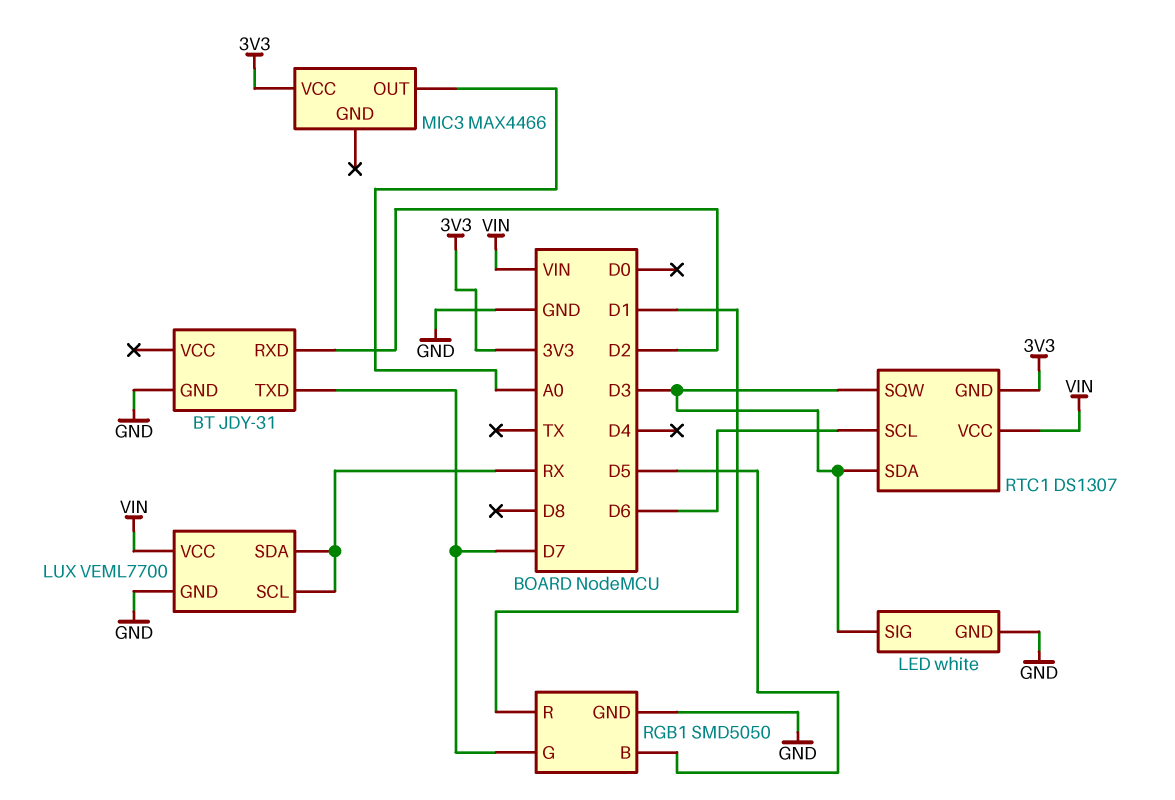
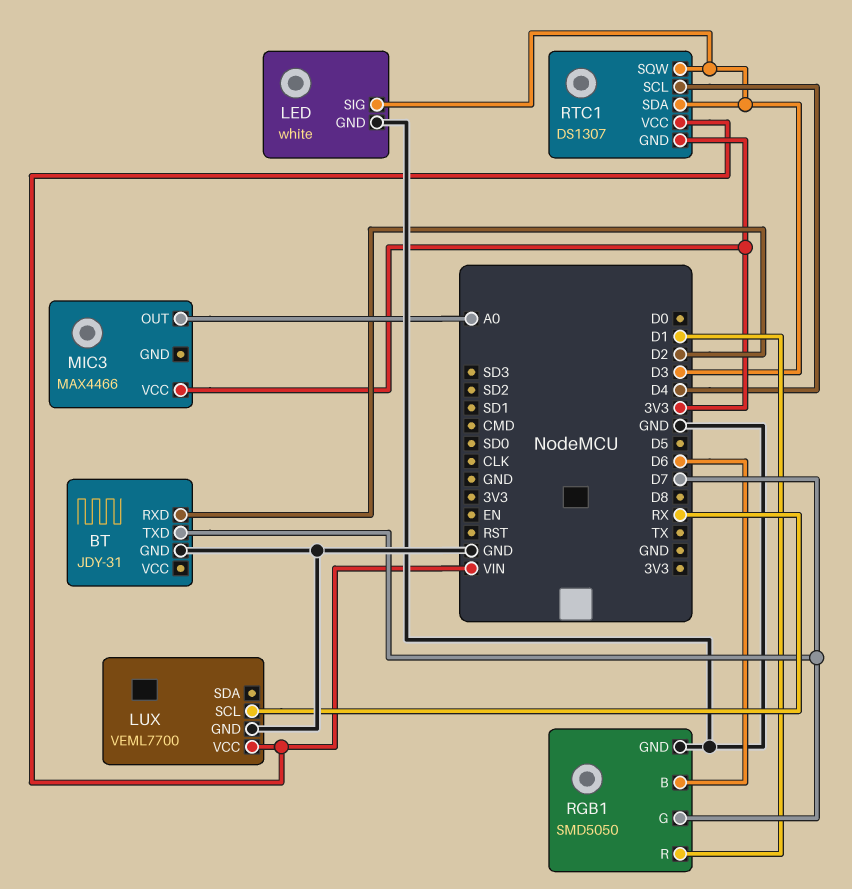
LUX pin SDA: RX -> none
RGB1 pin B: D5 -> D6
RTC1 pin SCL: D6 -> D4

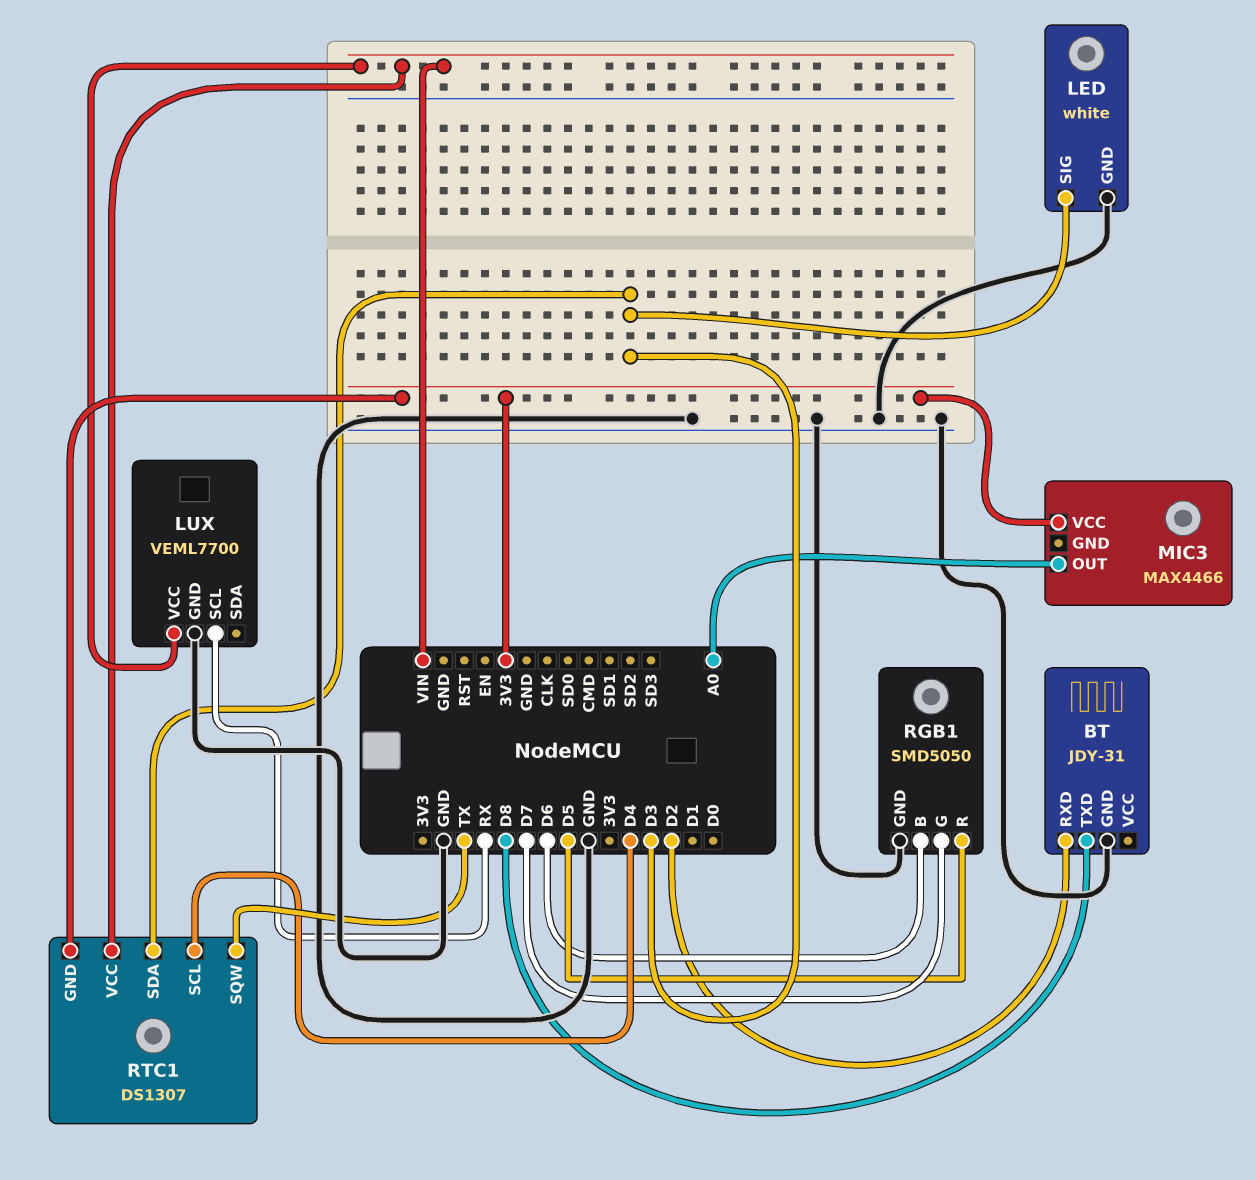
BT pin TXD: D7 -> D8
RGB1 pin R: D1 -> D5
RTC1 pin SQW: D3 -> TX

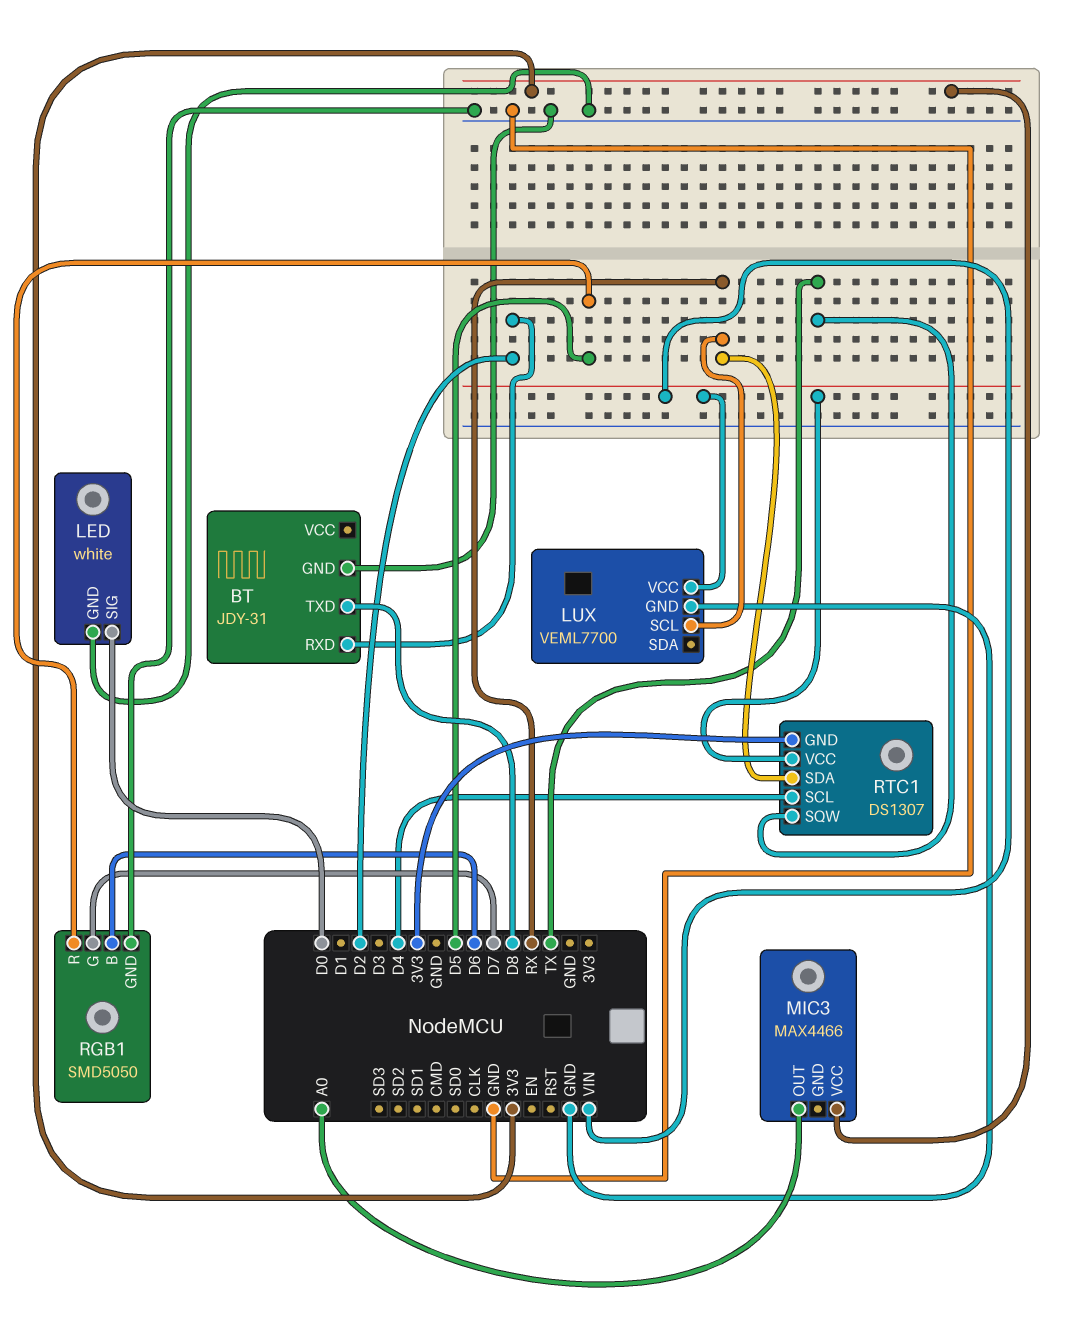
LED pin SIG: D3 -> D0
RTC1 pin SDA: D3 -> RX

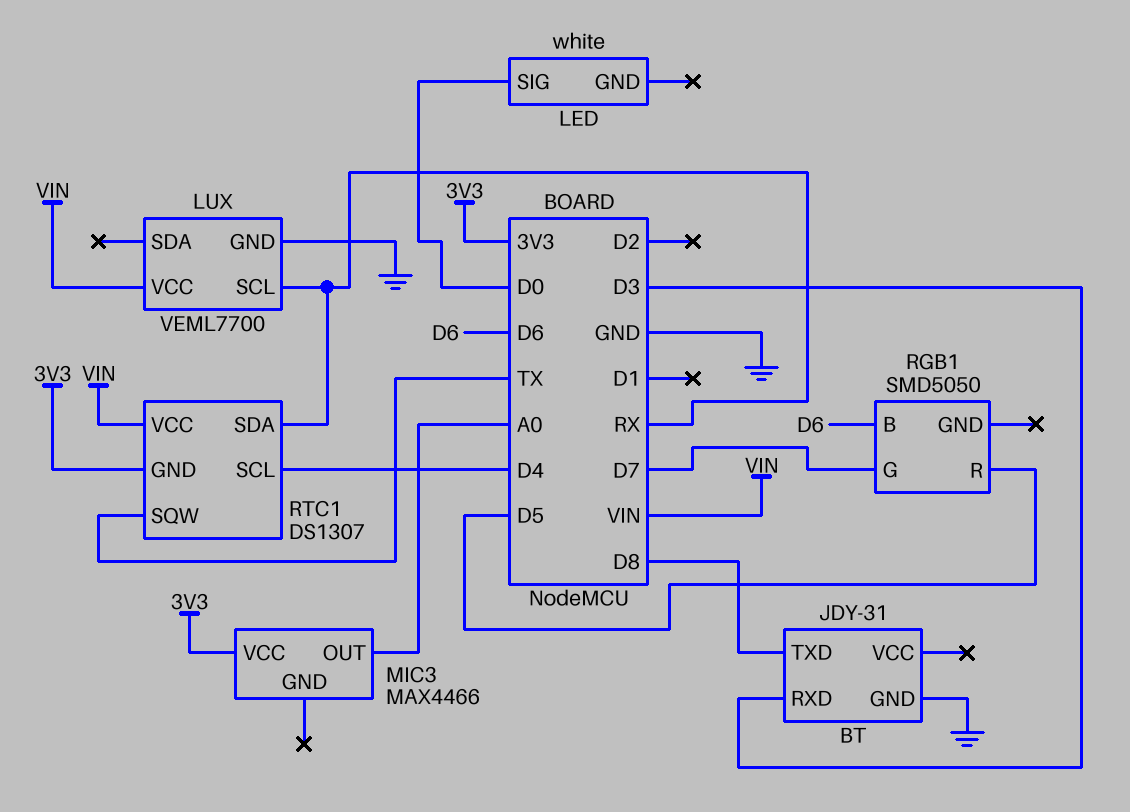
BT pin RXD: D2 -> D3
LED pin GND: GND -> none
RGB1 pin GND: GND -> none

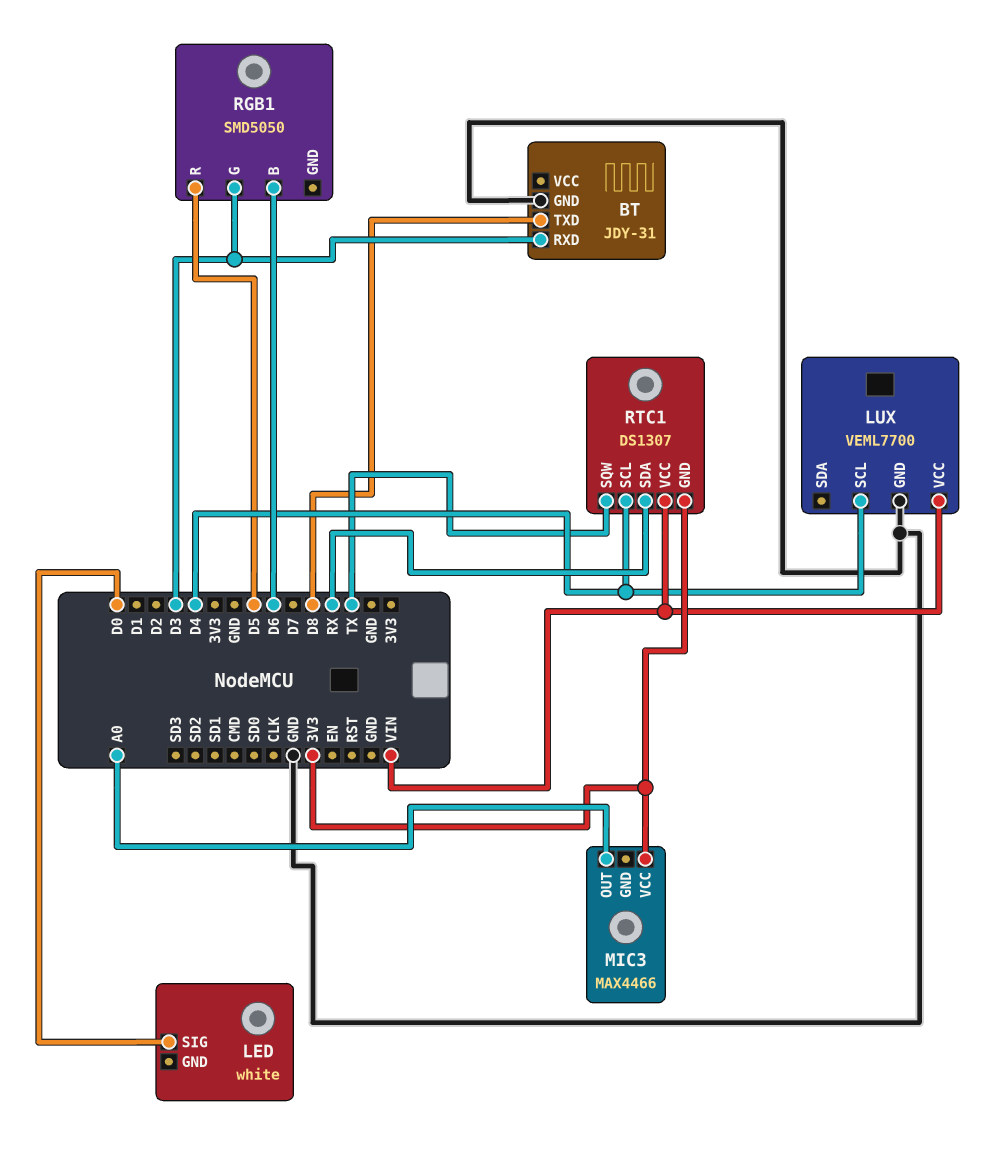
LUX pin SCL: RX -> D4
RGB1 pin G: D7 -> D3

